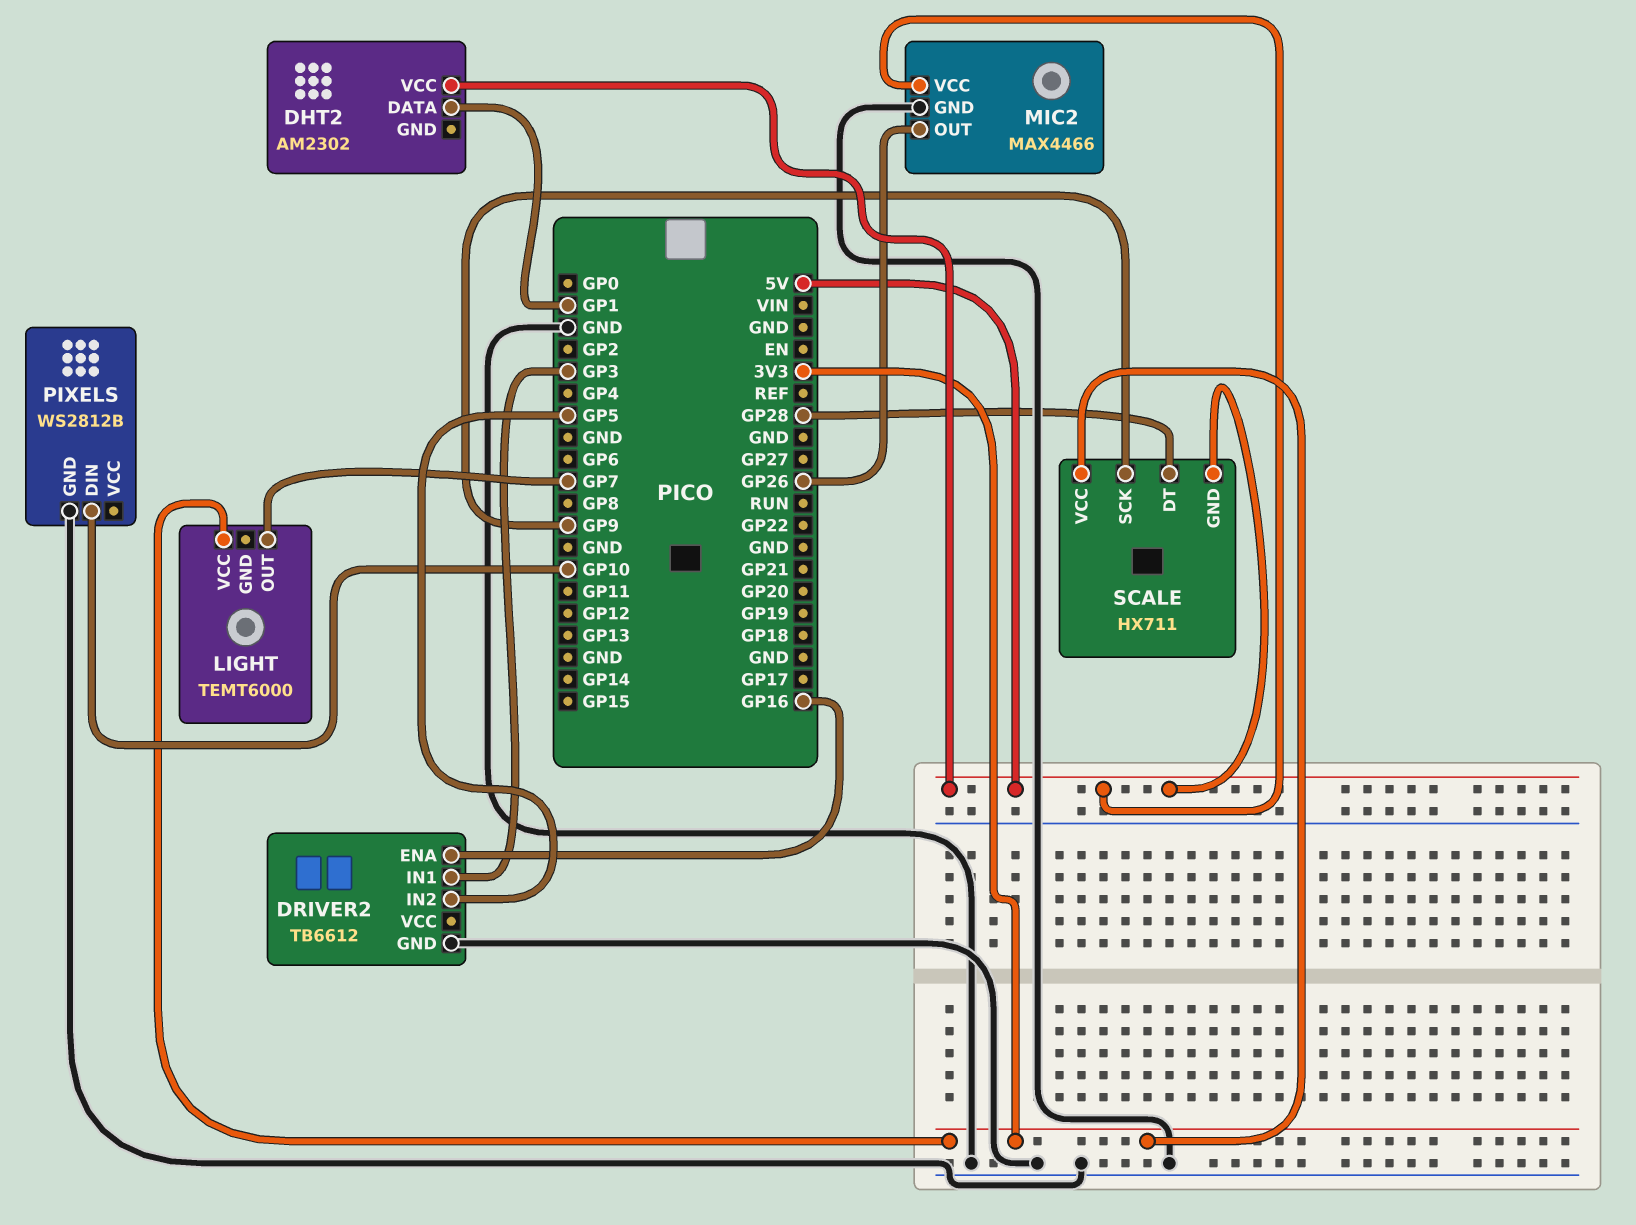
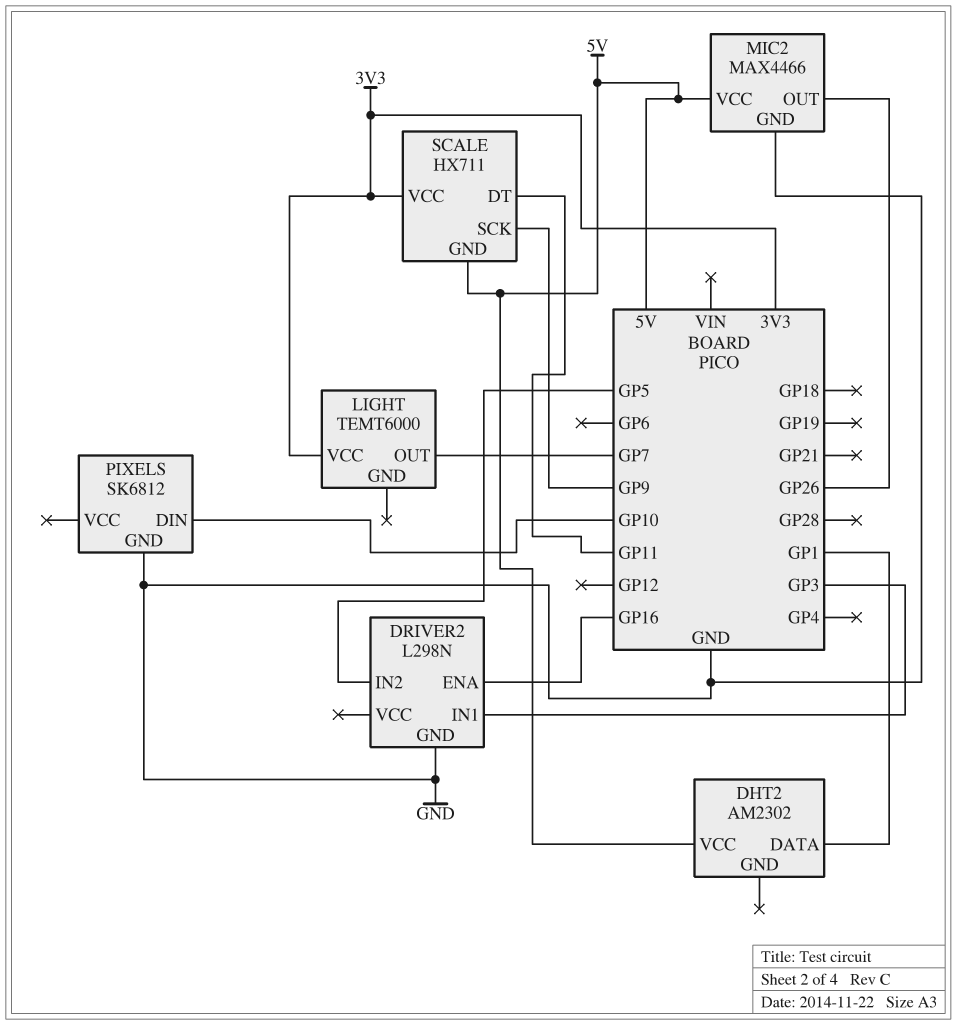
DRIVER2: TB6612 -> L298N
PIXELS: WS2812B -> SK6812
SCALE pin DT: GP28 -> GP11

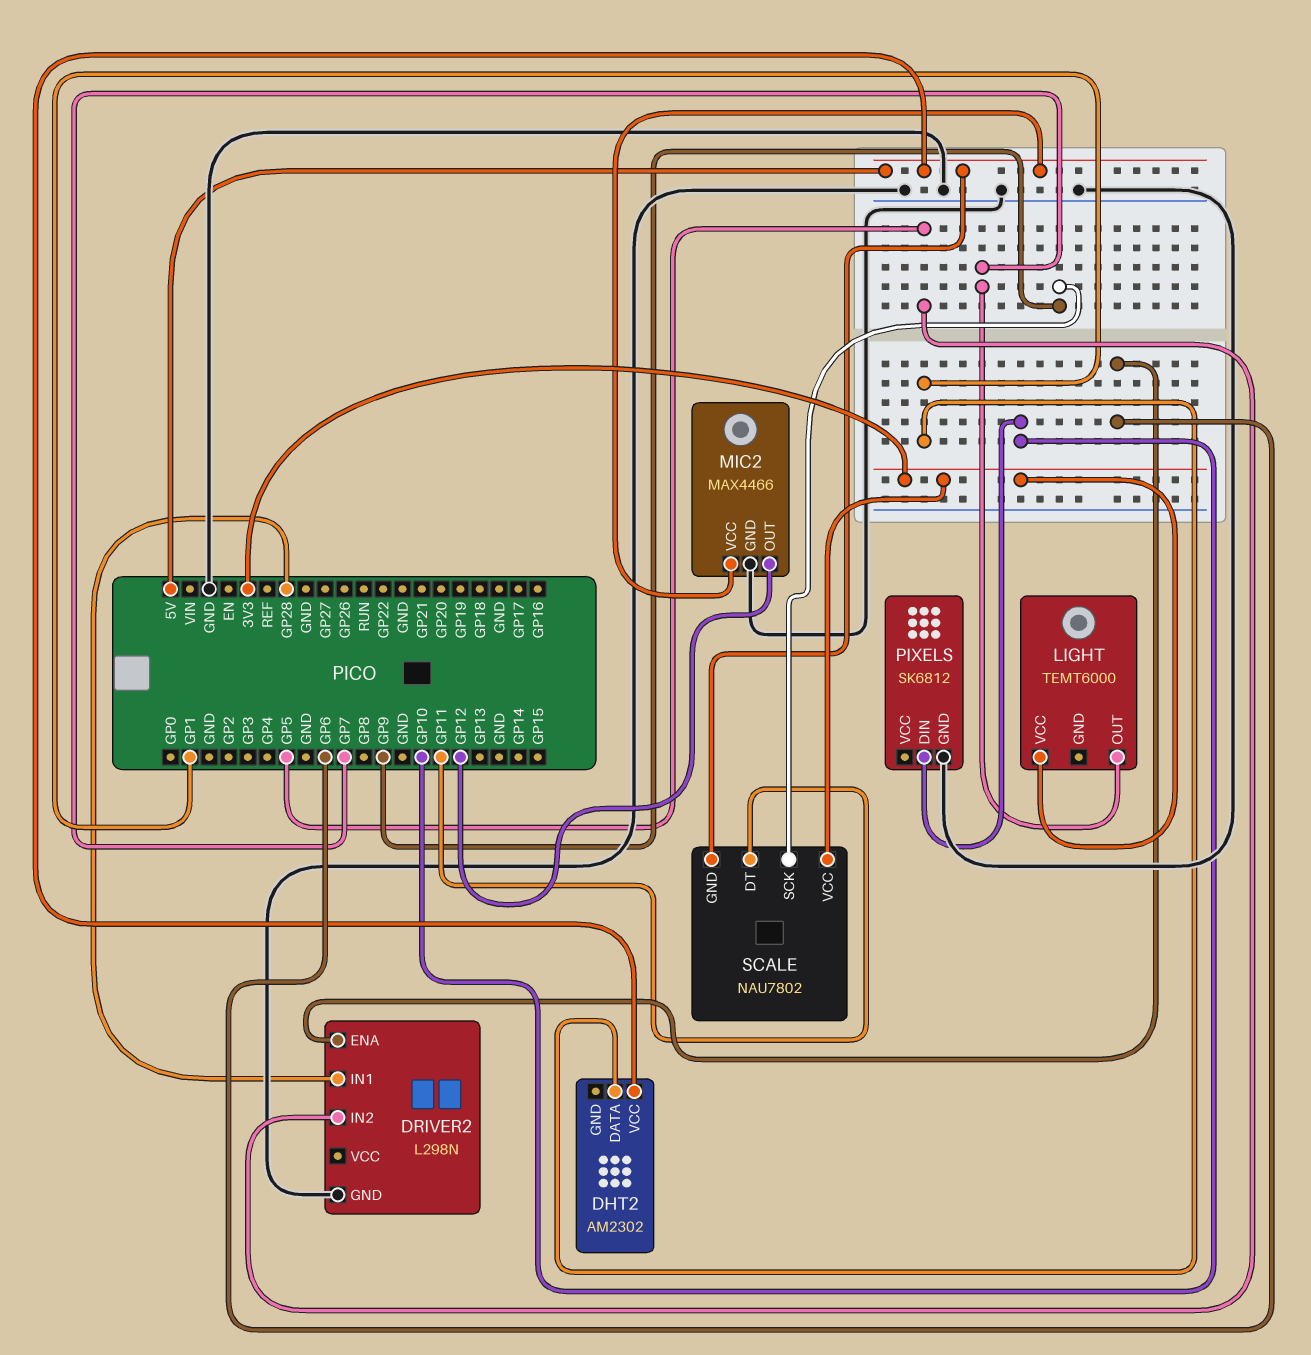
DRIVER2 pin ENA: GP16 -> GP6
DRIVER2 pin IN1: GP3 -> GP28
MIC2 pin OUT: GP26 -> GP12
SCALE: HX711 -> NAU7802

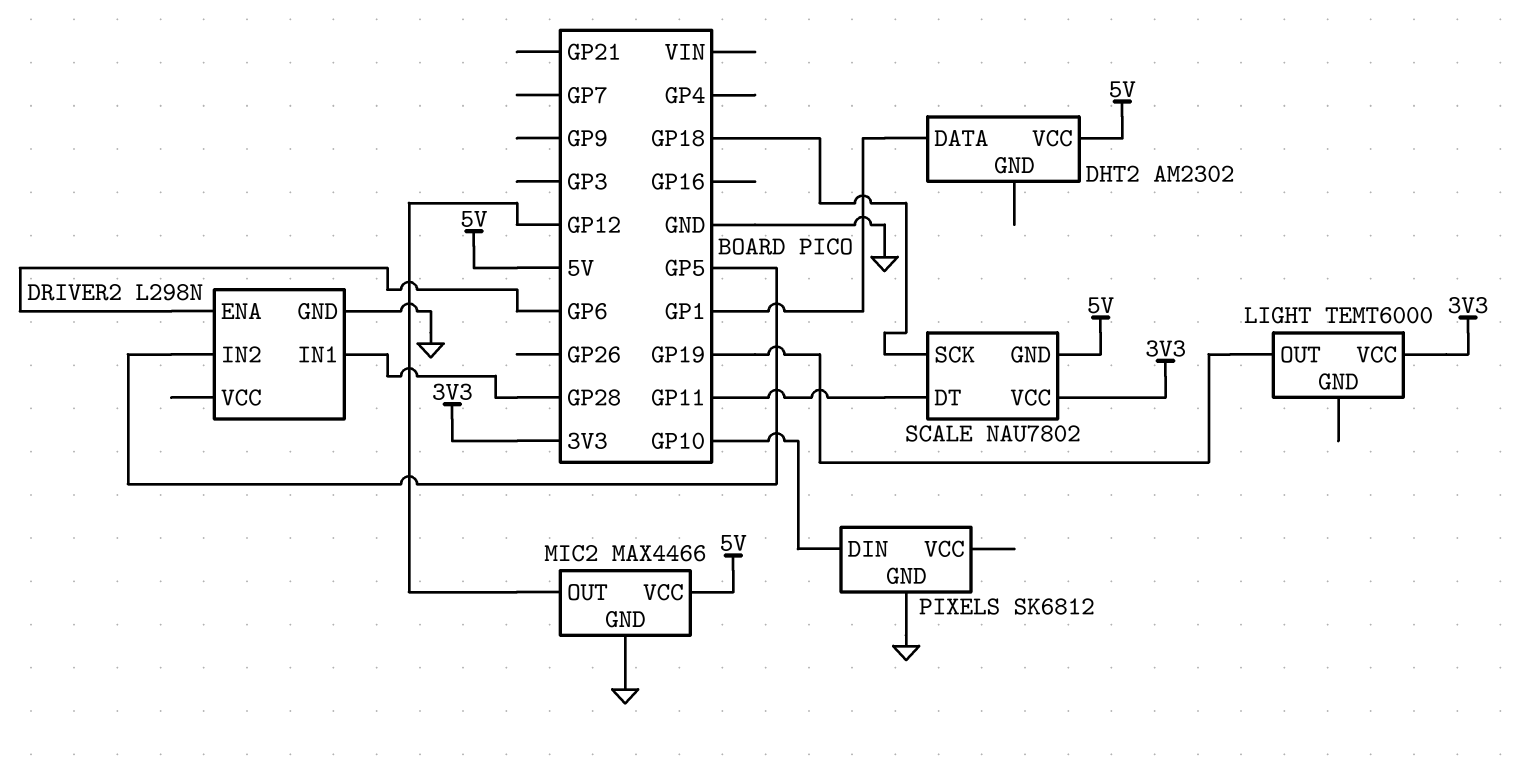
LIGHT pin OUT: GP7 -> GP19
SCALE pin SCK: GP9 -> GP18

